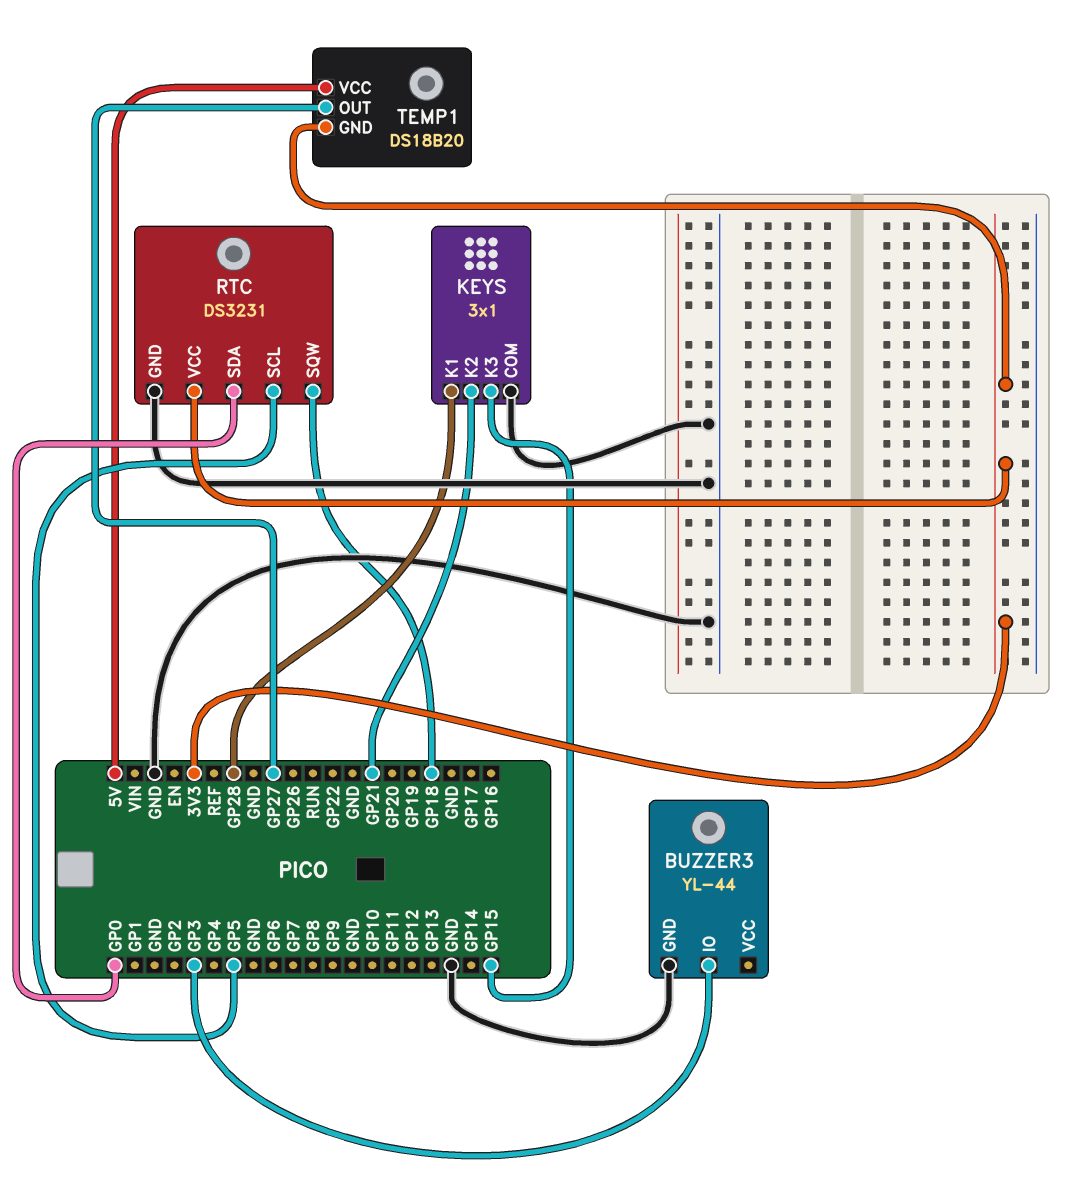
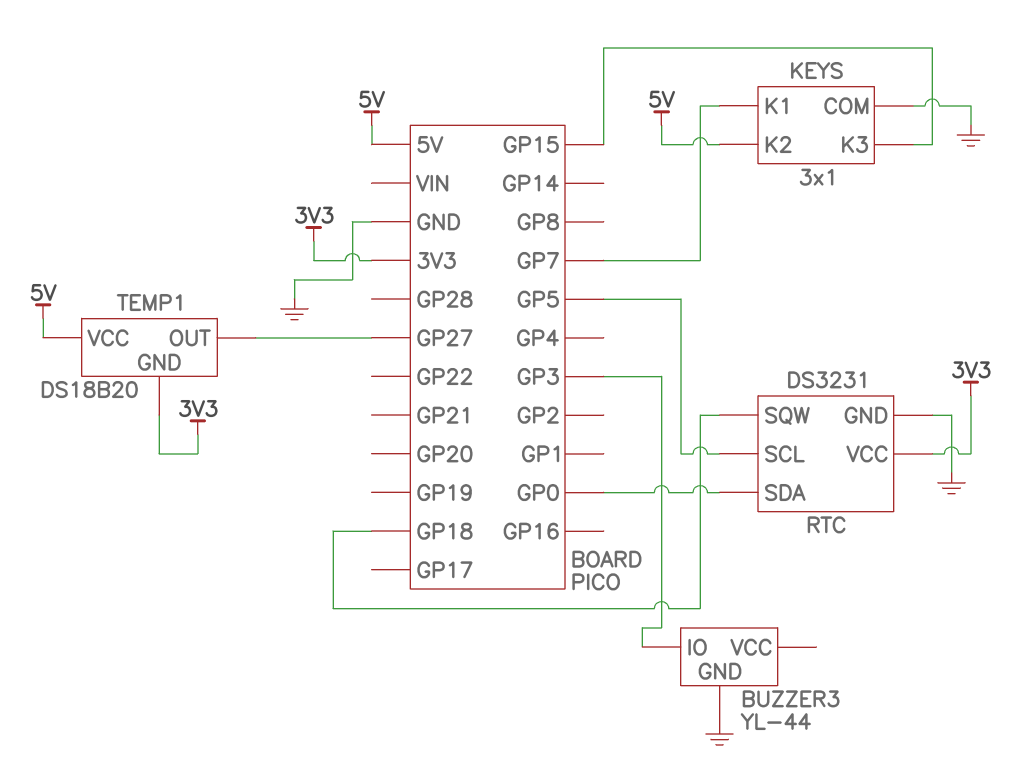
KEYS pin K1: GP28 -> GP7
KEYS pin K2: GP21 -> 5V

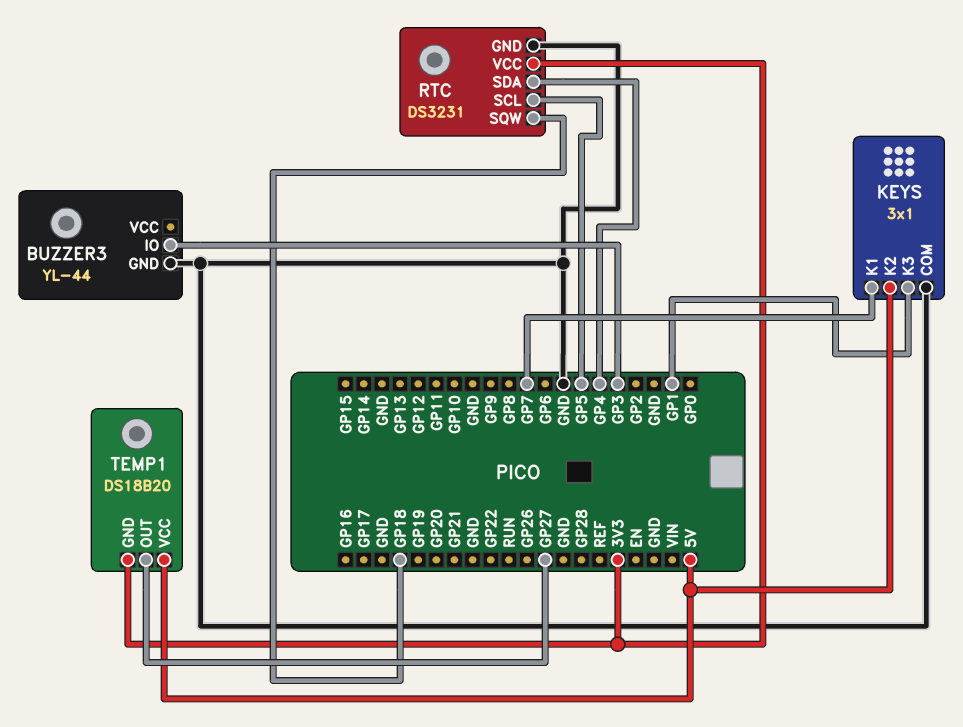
KEYS pin K3: GP15 -> GP1
RTC pin SDA: GP0 -> GP4

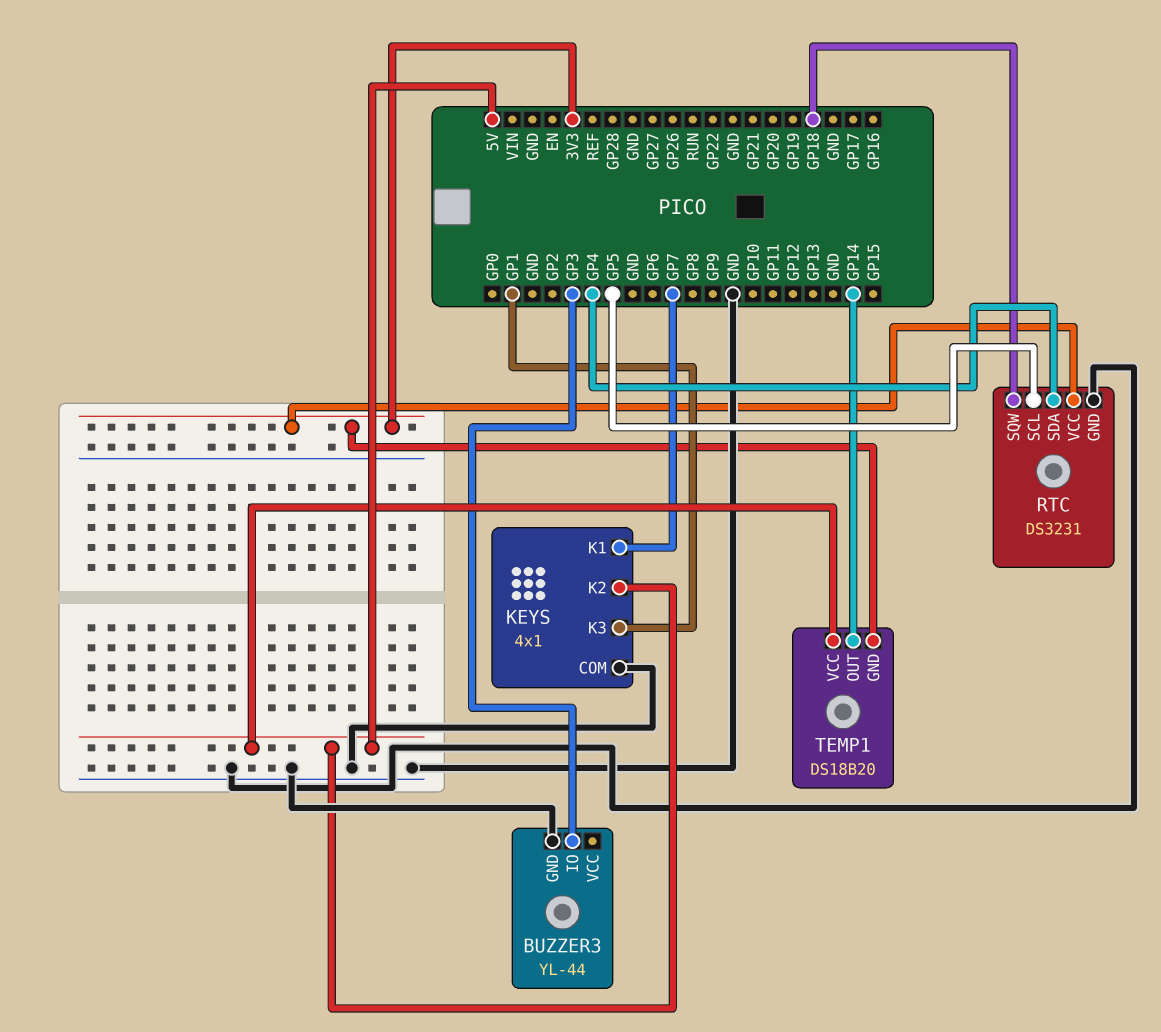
KEYS: 3x1 -> 4x1
TEMP1 pin OUT: GP27 -> GP14

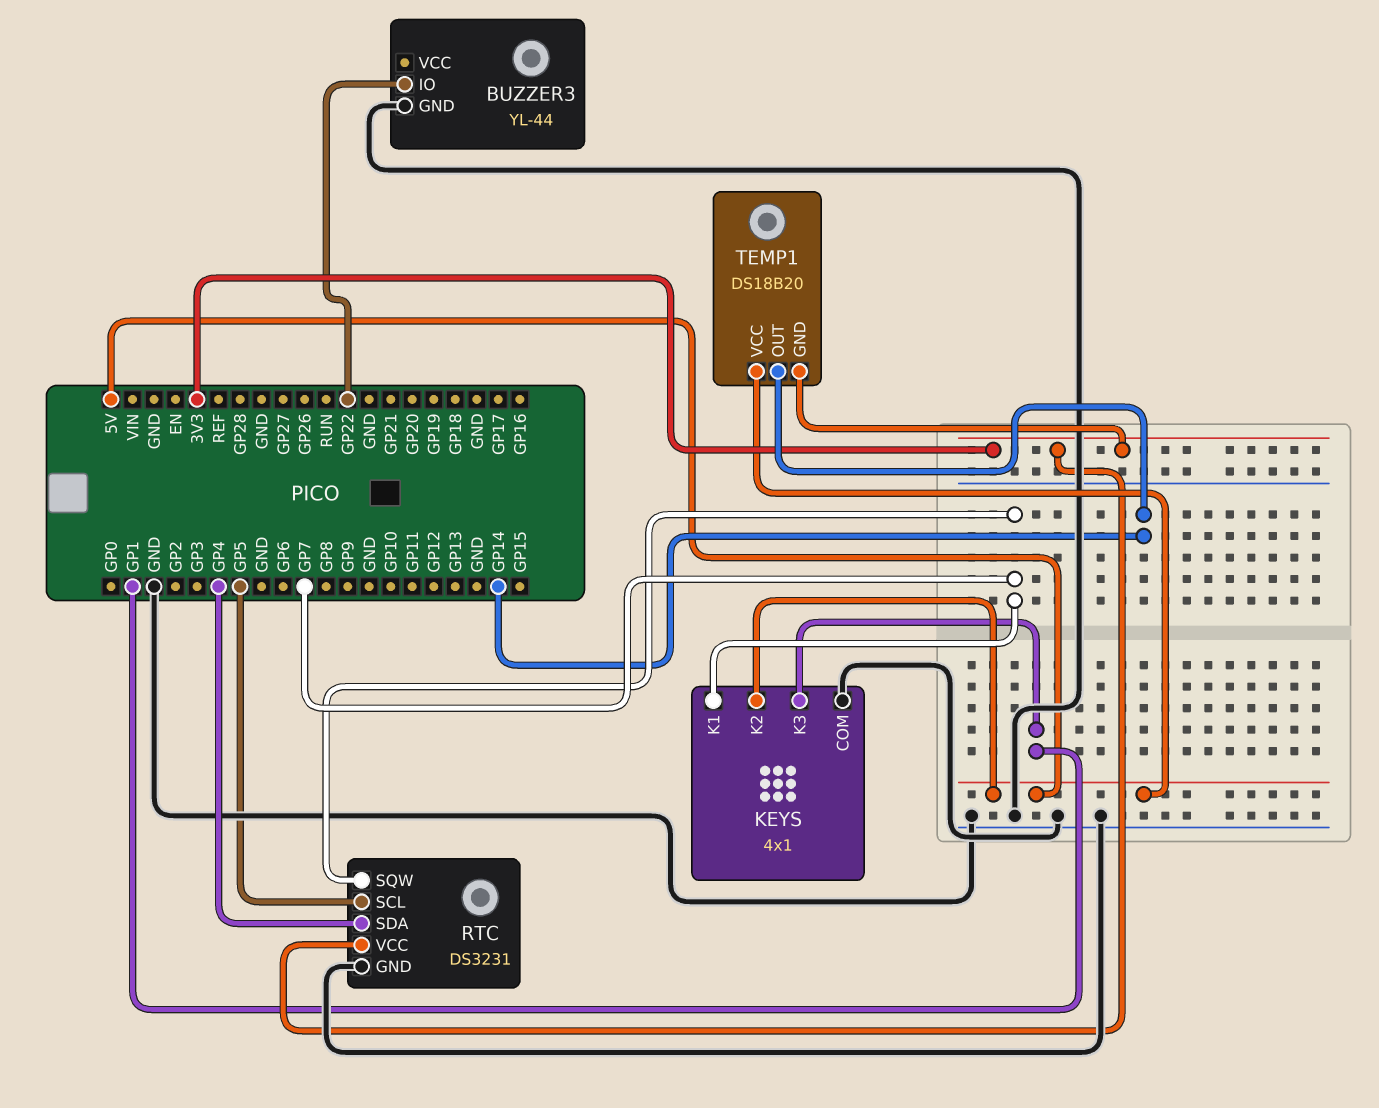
BUZZER3 pin IO: GP3 -> GP22
RTC pin SQW: GP18 -> GP7

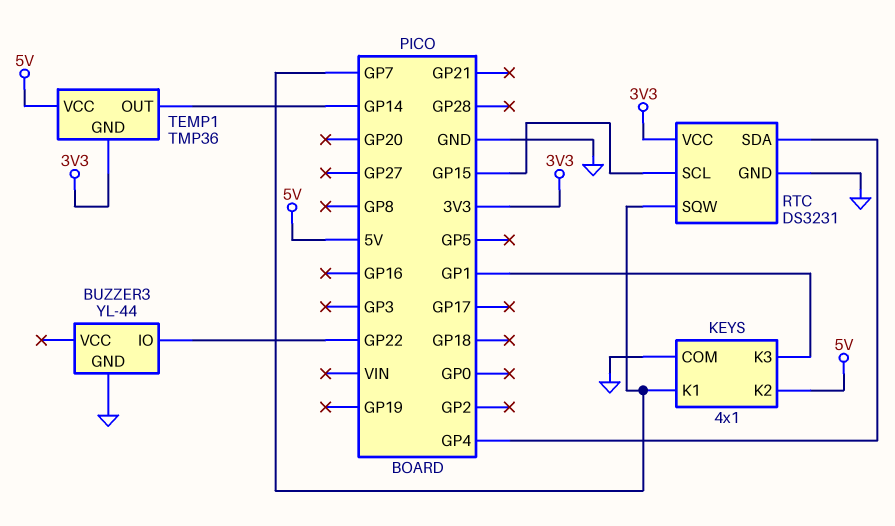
RTC pin SCL: GP5 -> GP15
TEMP1: DS18B20 -> TMP36

